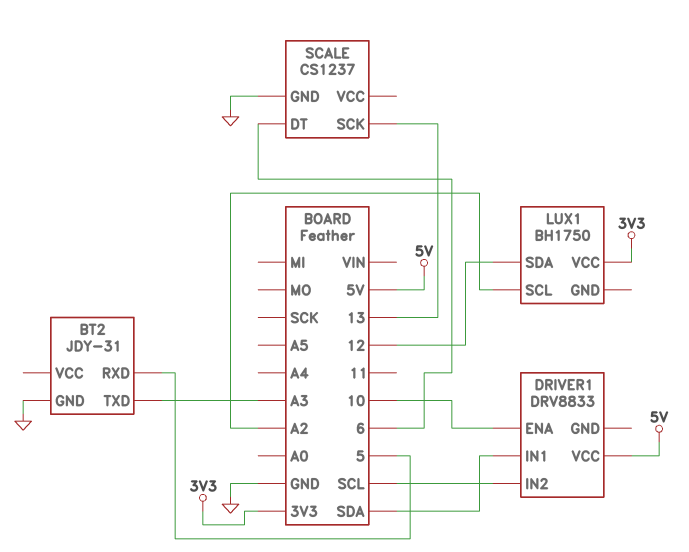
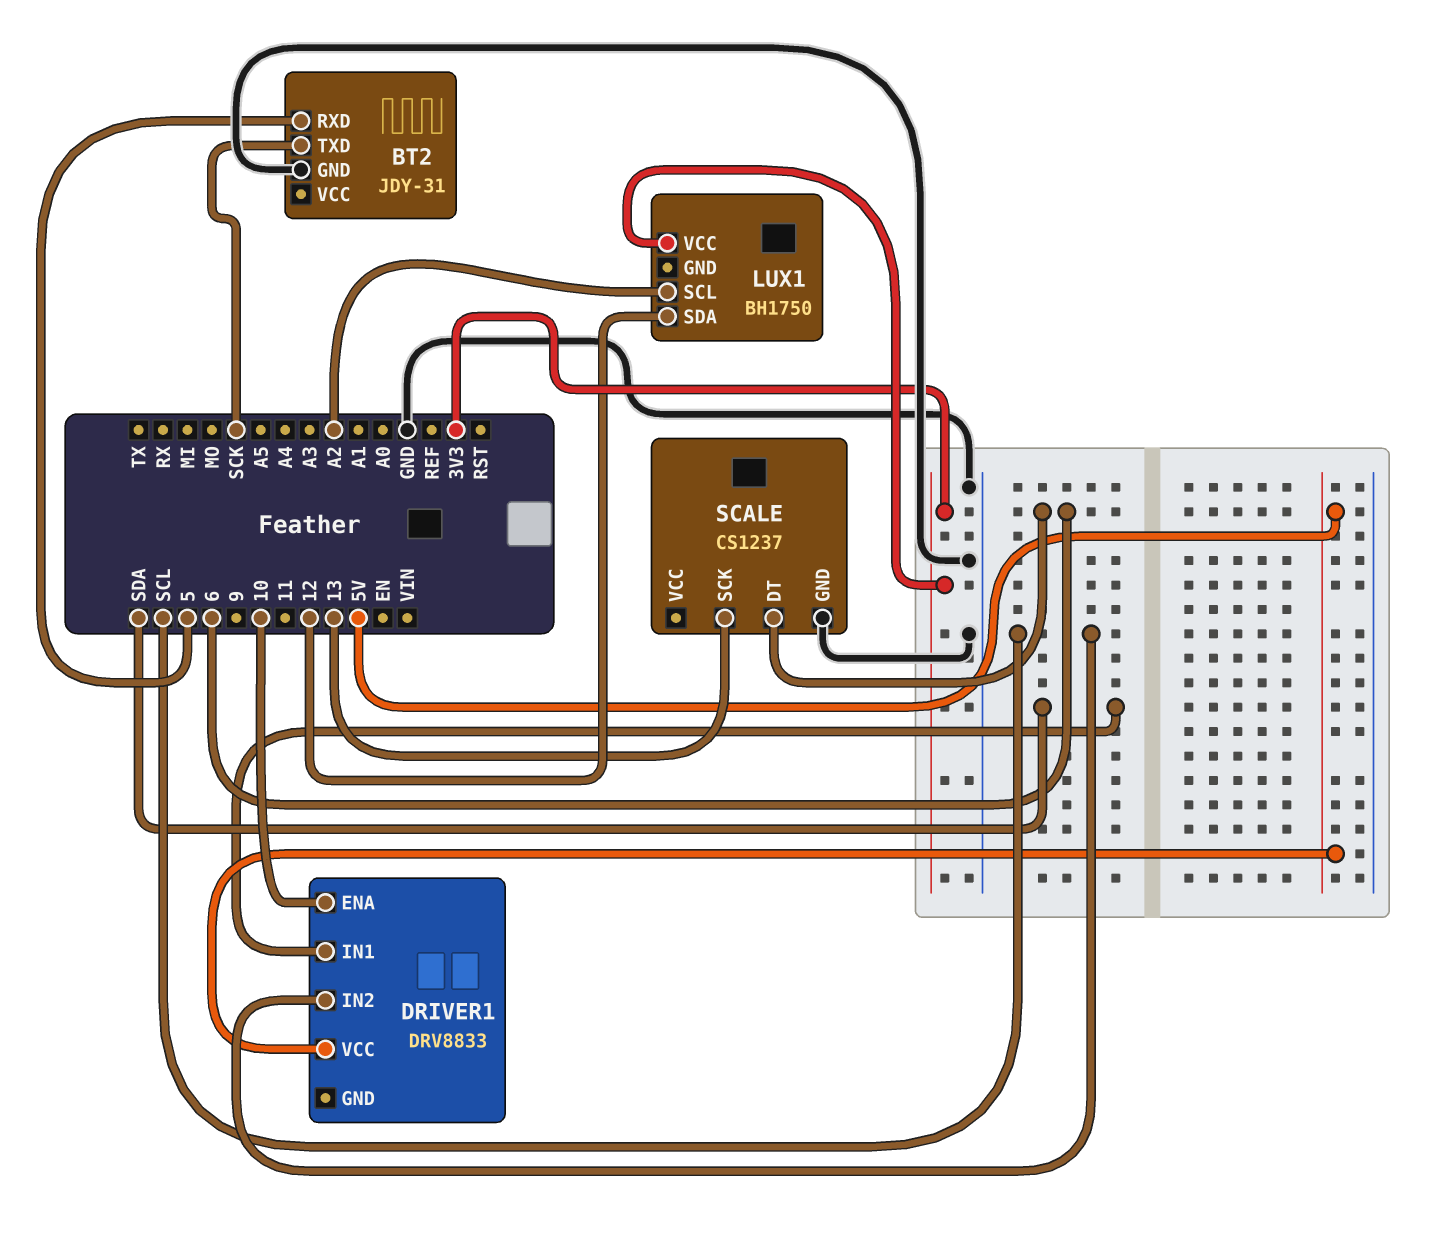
BT2 pin TXD: A3 -> SCK

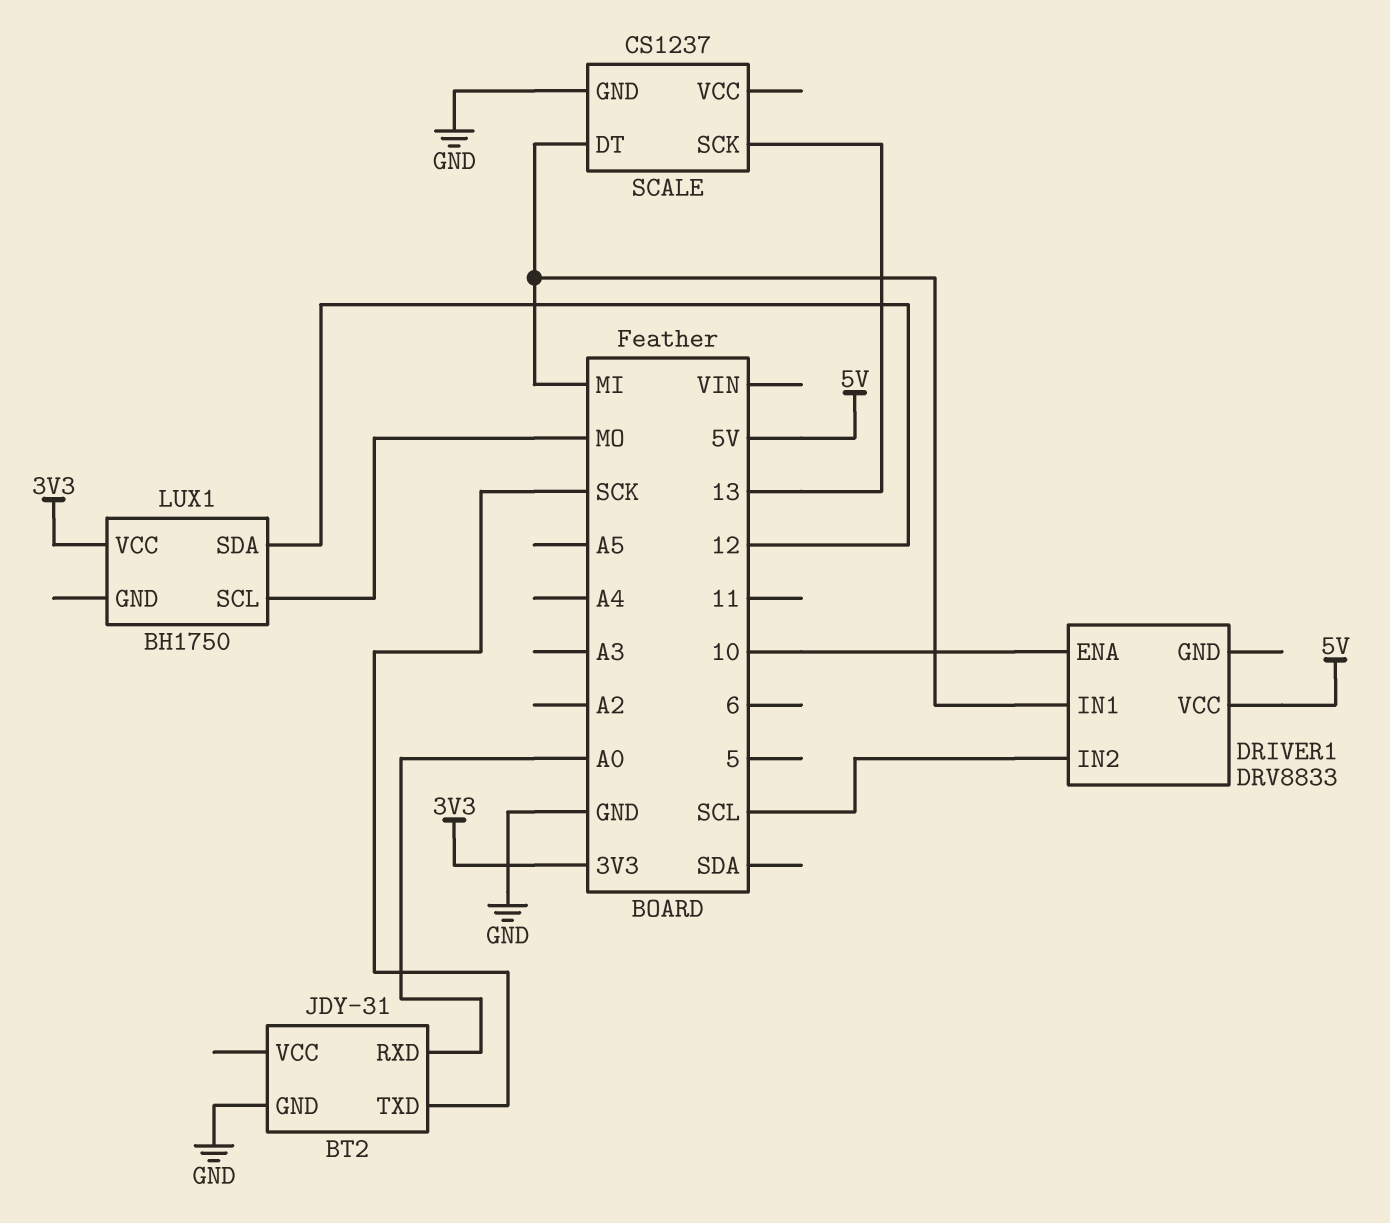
BT2 pin RXD: 5 -> A0
DRIVER1 pin IN1: SDA -> MI
LUX1 pin SCL: A2 -> MO
SCALE pin DT: 6 -> MI

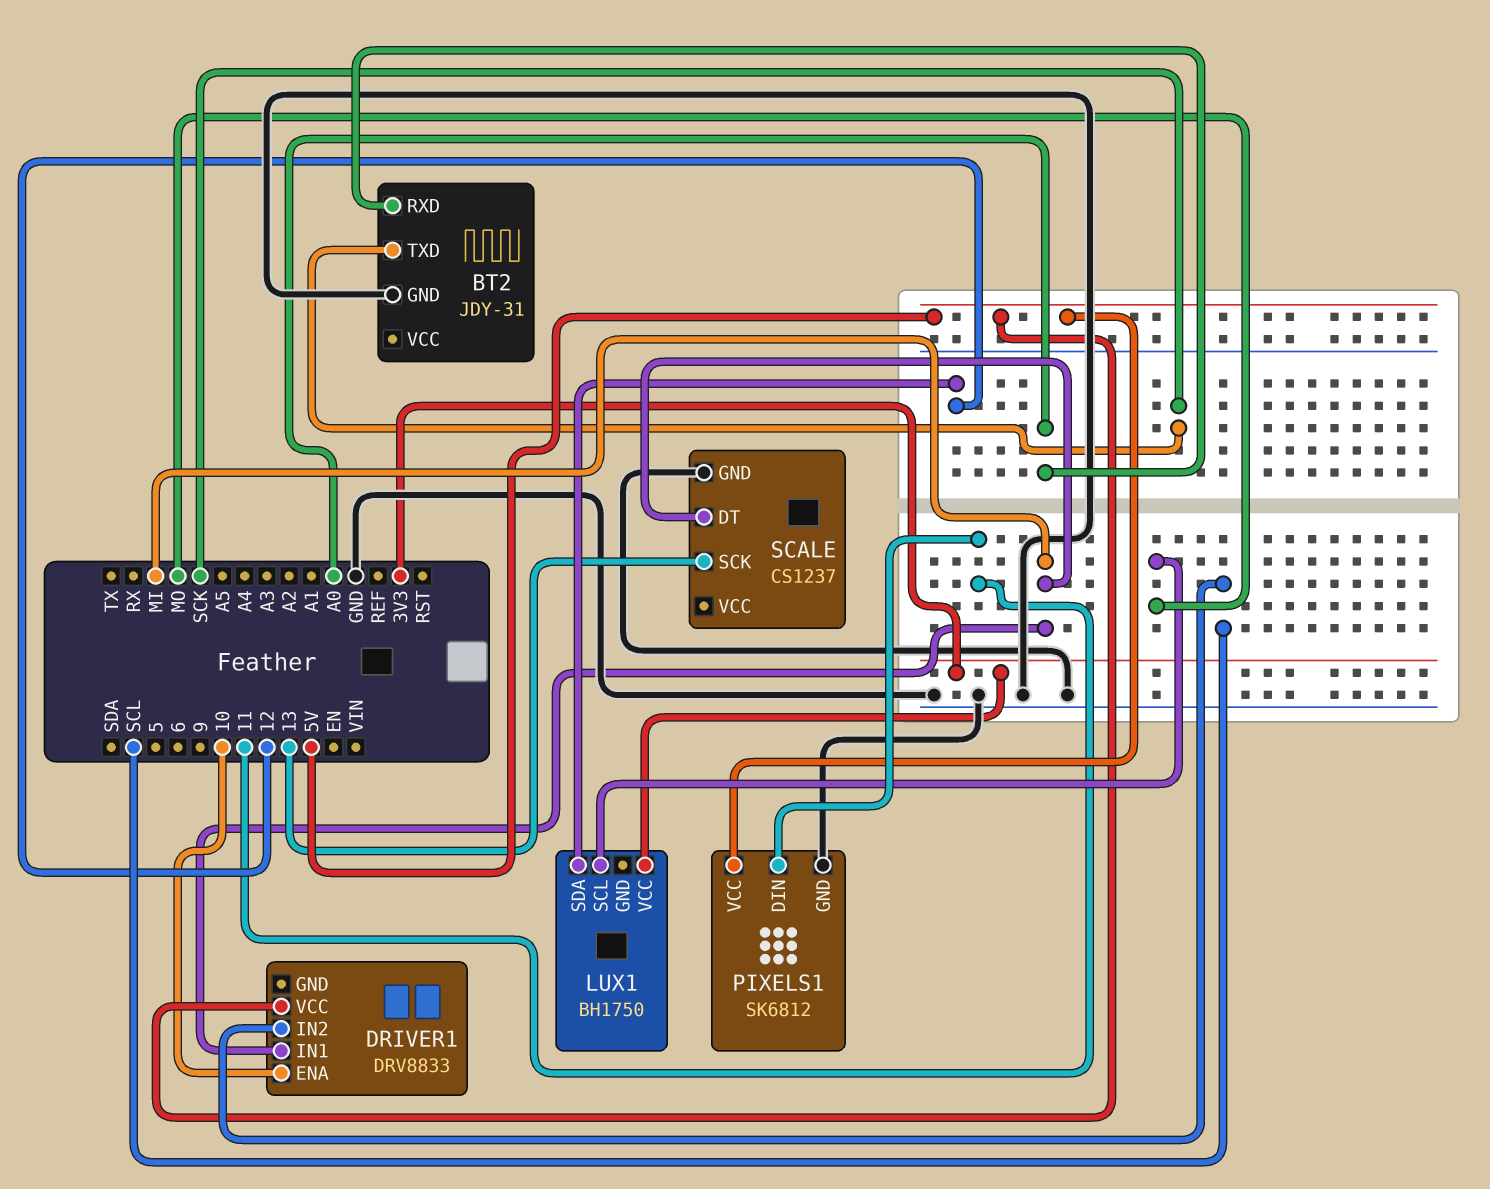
PIXELS1: none -> SK6812
PIXELS1 pin DIN: none -> 11
PIXELS1 pin GND: none -> GND
PIXELS1 pin VCC: none -> 5V

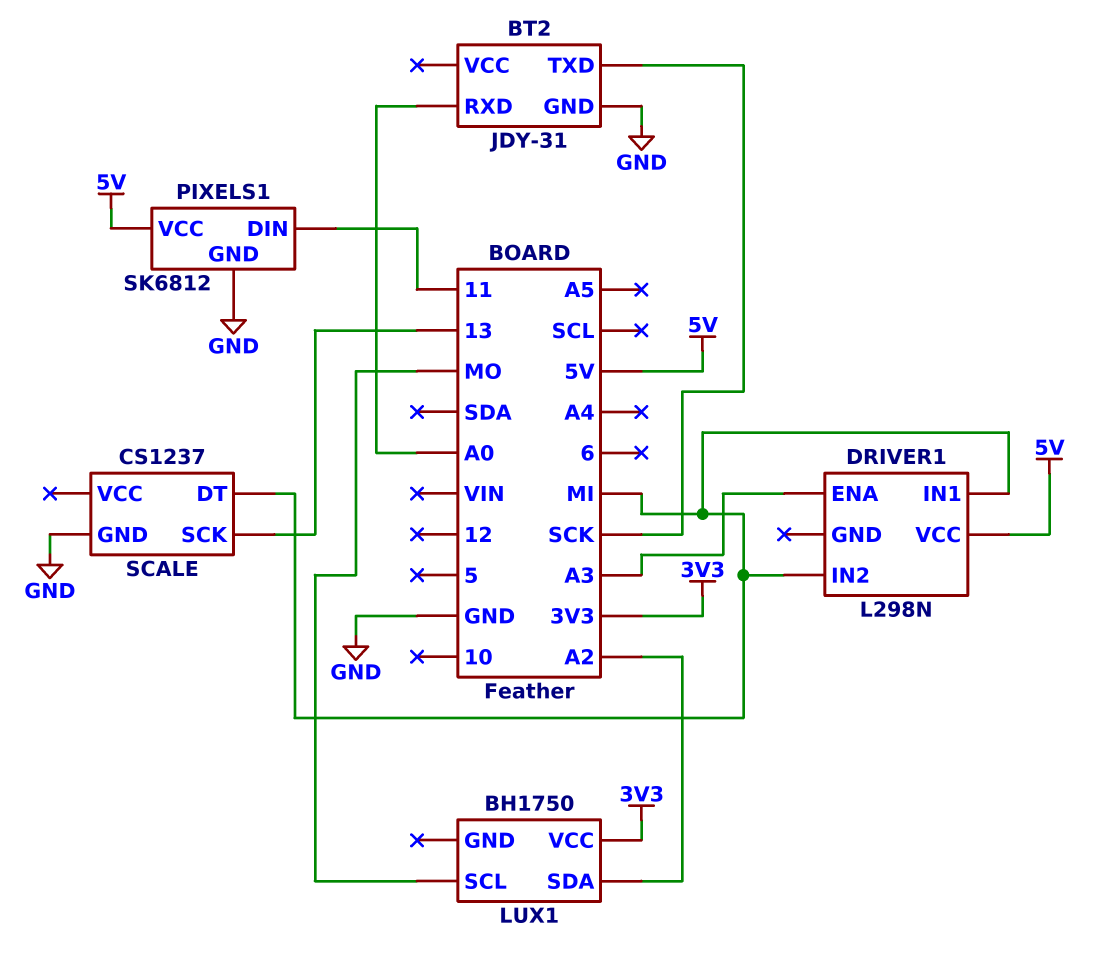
DRIVER1: DRV8833 -> L298N
DRIVER1 pin ENA: 10 -> A3
DRIVER1 pin IN2: SCL -> MI
LUX1 pin SDA: 12 -> A2

